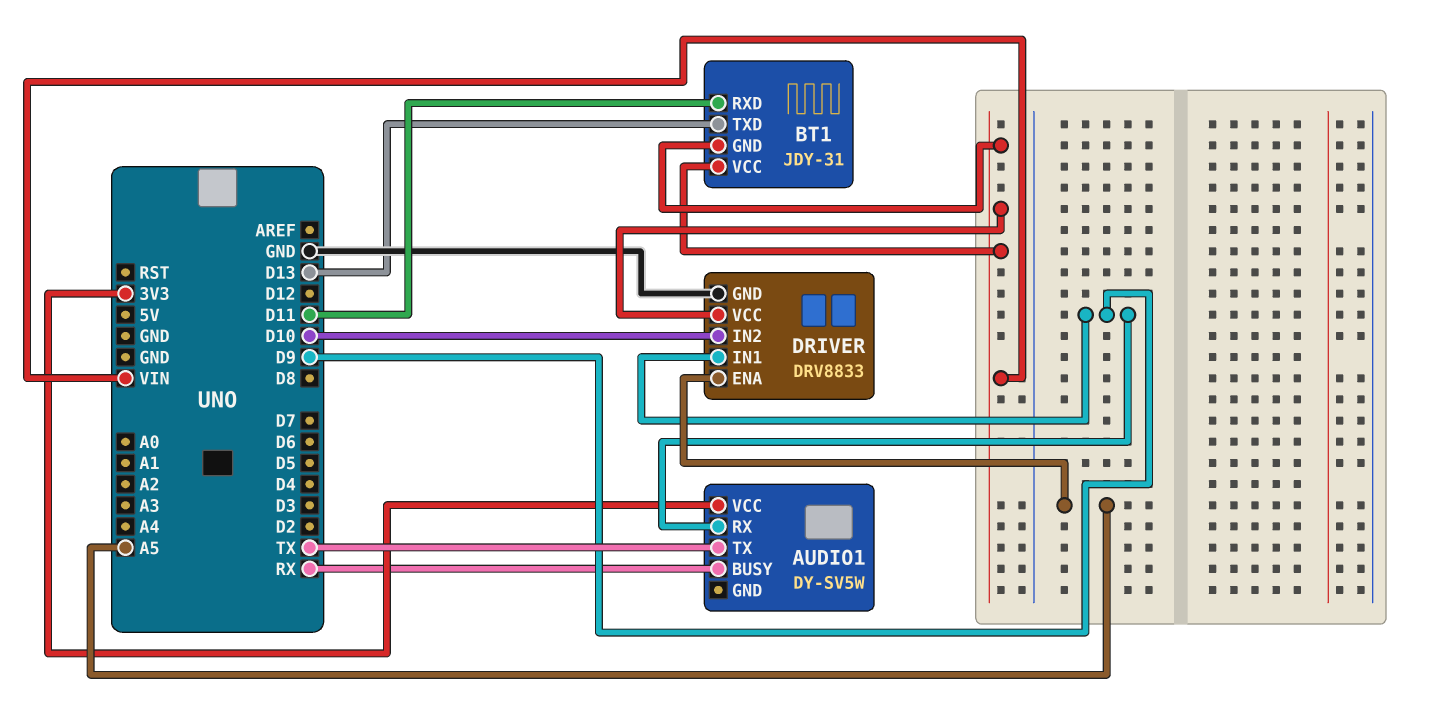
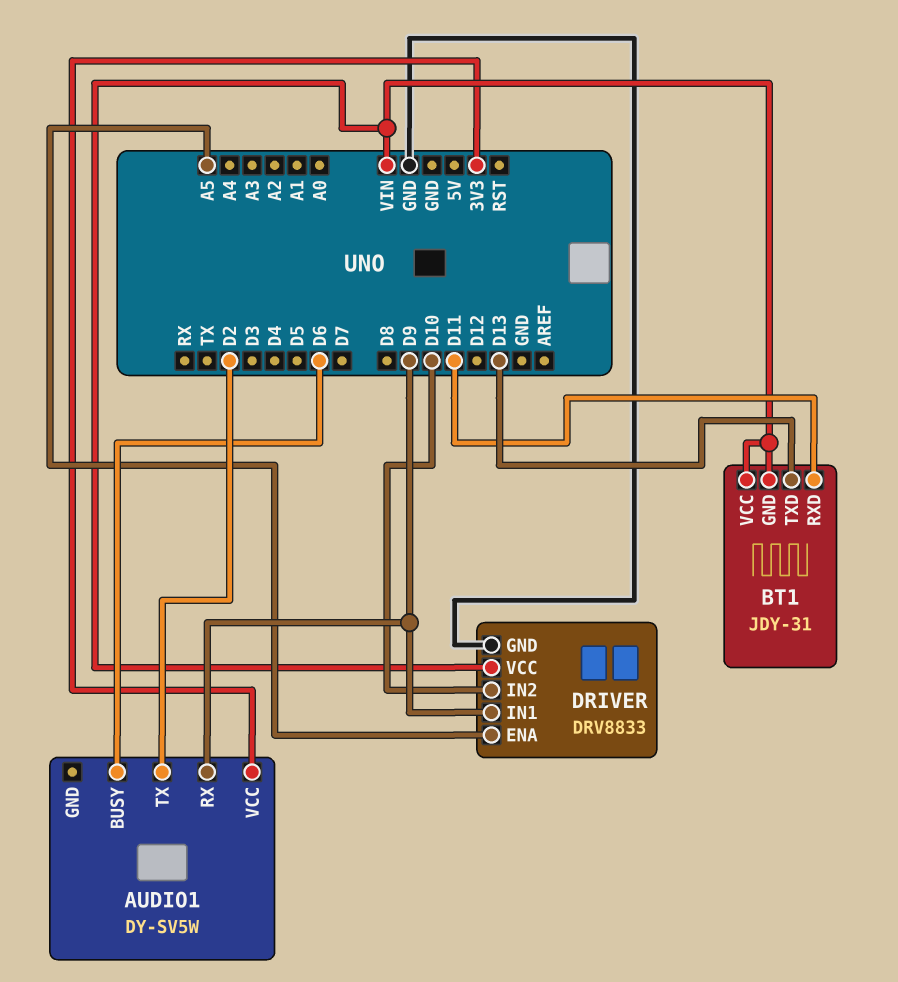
AUDIO1 pin BUSY: RX -> D6
AUDIO1 pin TX: TX -> D2

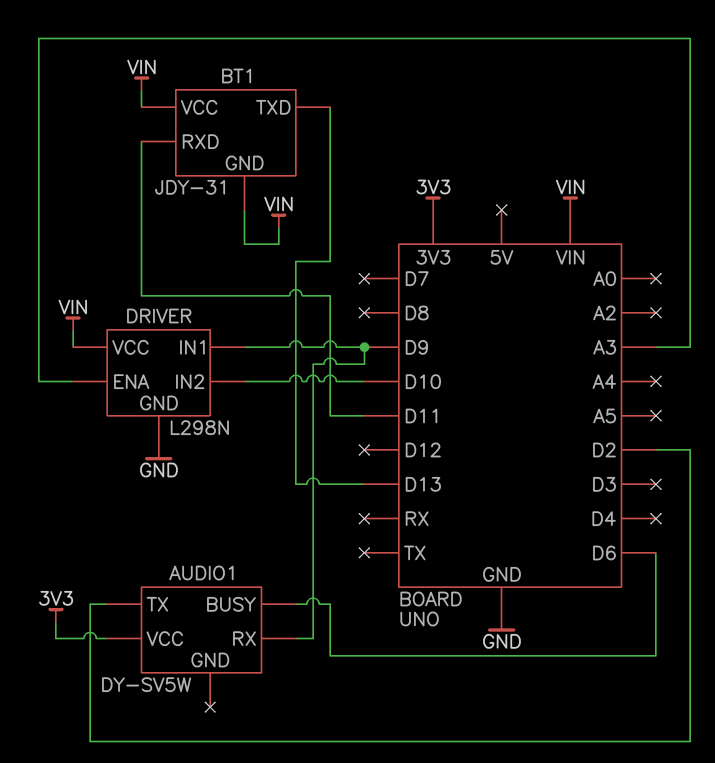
DRIVER: DRV8833 -> L298N
DRIVER pin ENA: A5 -> A3

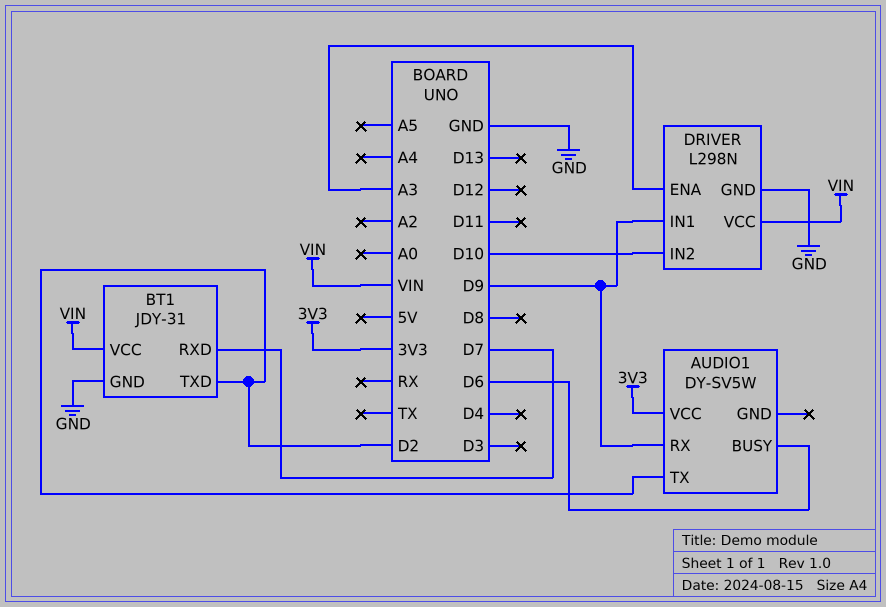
BT1 pin GND: VIN -> GND
BT1 pin RXD: D11 -> D7
BT1 pin TXD: D13 -> D2

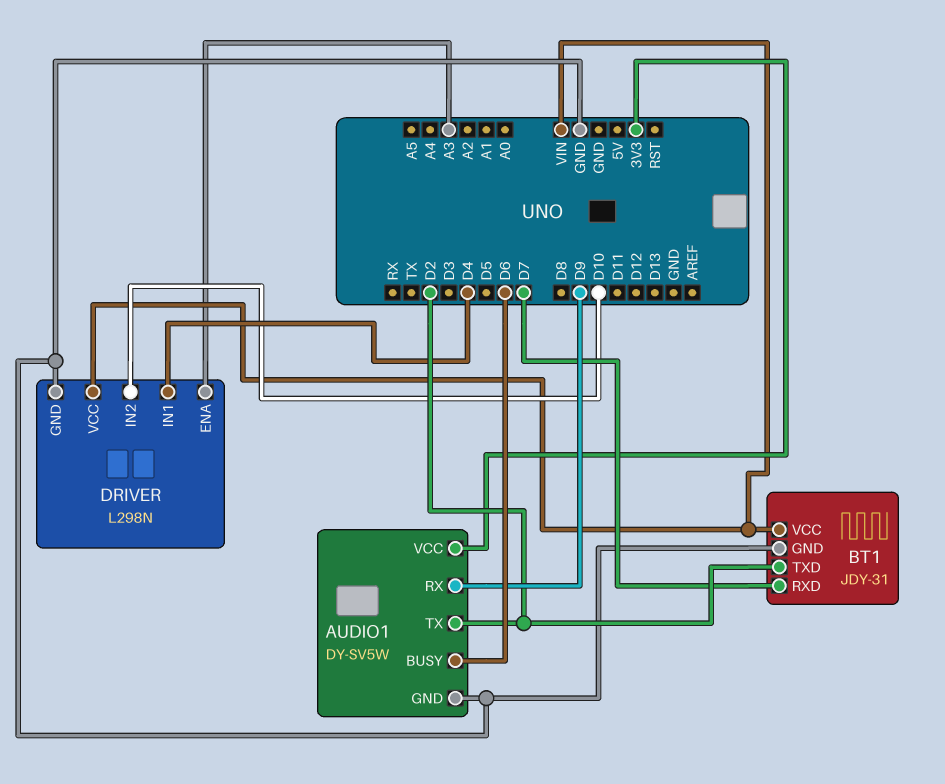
AUDIO1 pin GND: none -> GND
DRIVER pin IN1: D9 -> D4

